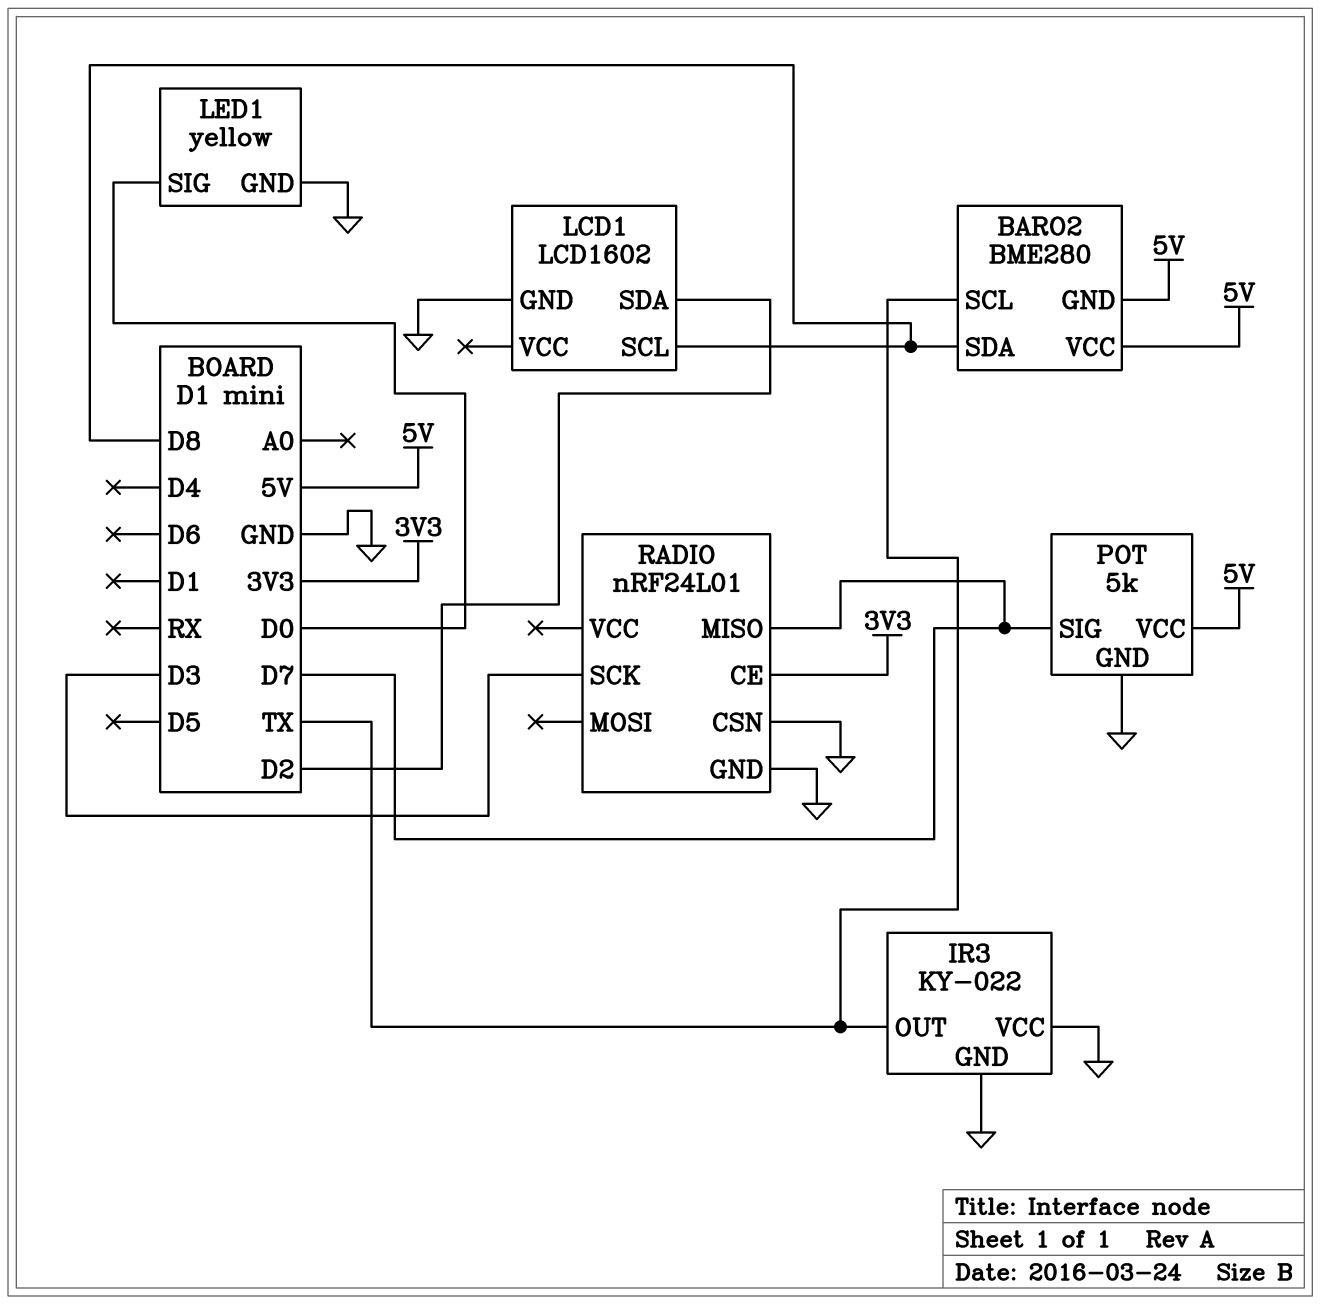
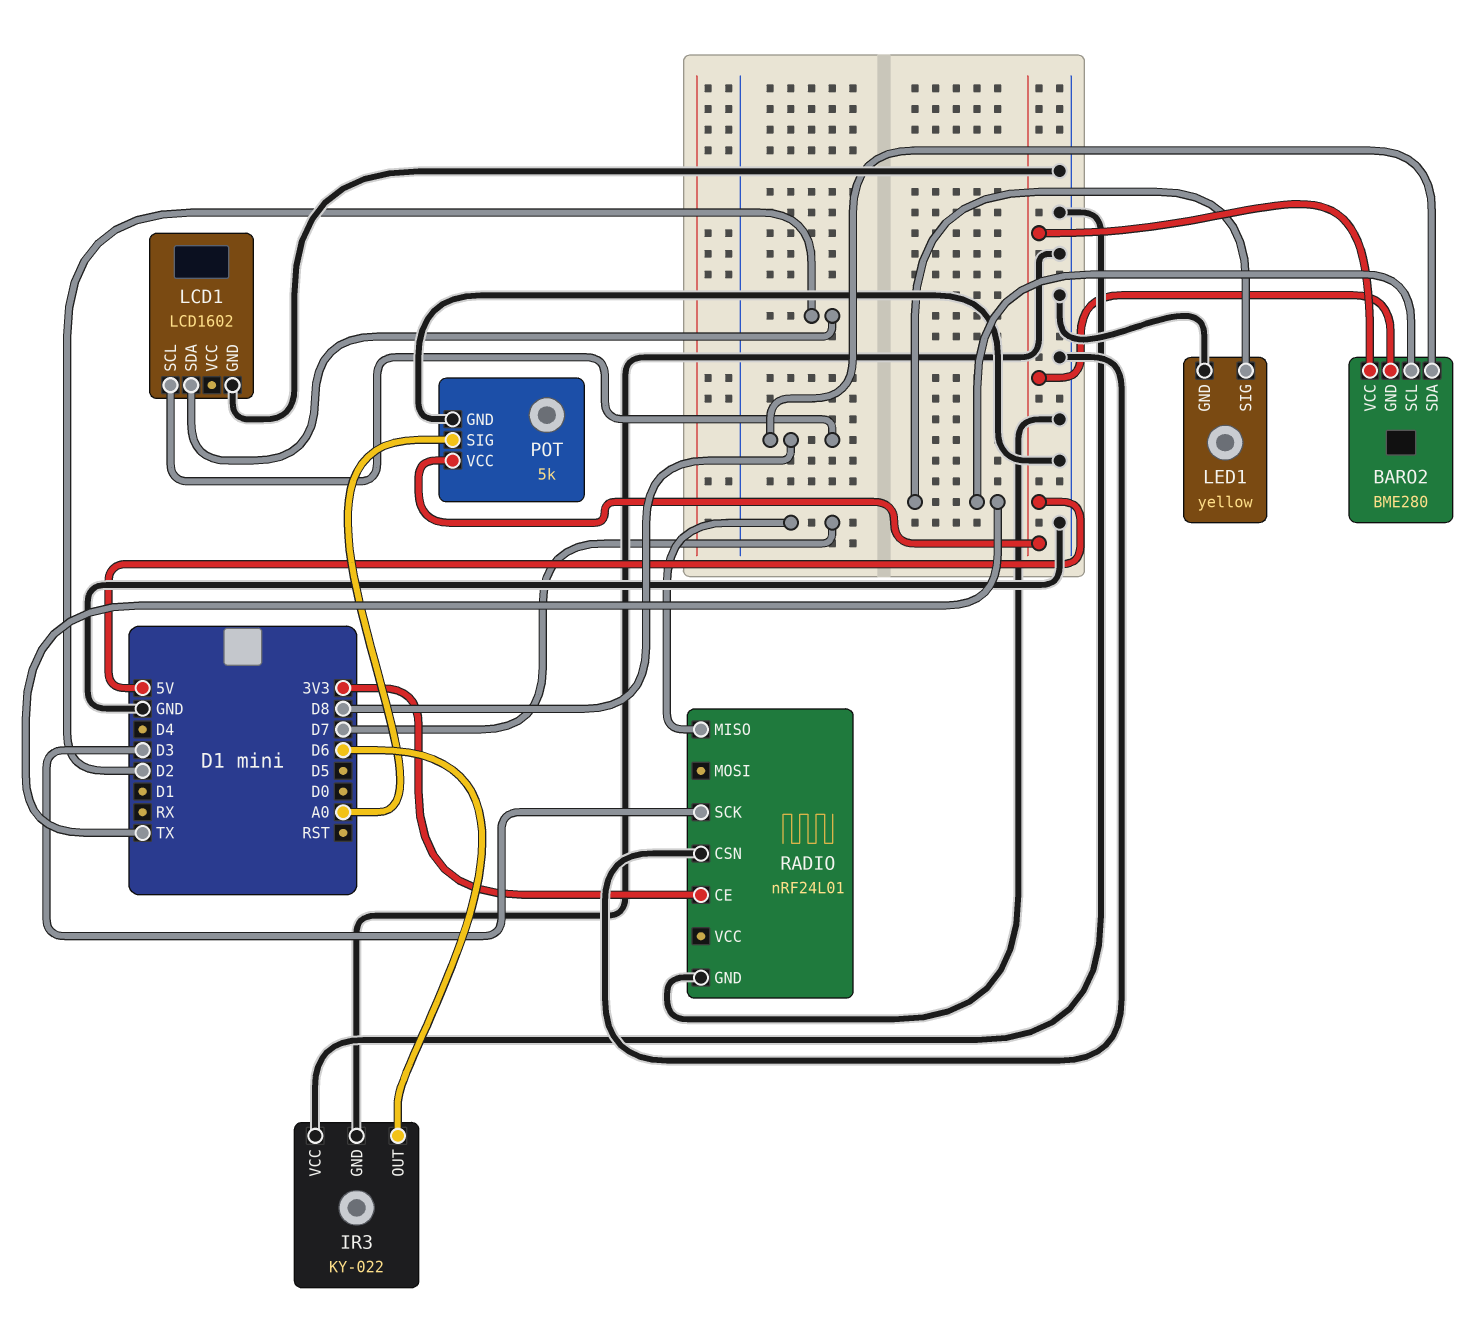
IR3 pin OUT: TX -> D6
LED1 pin SIG: D0 -> TX
POT pin SIG: D7 -> A0

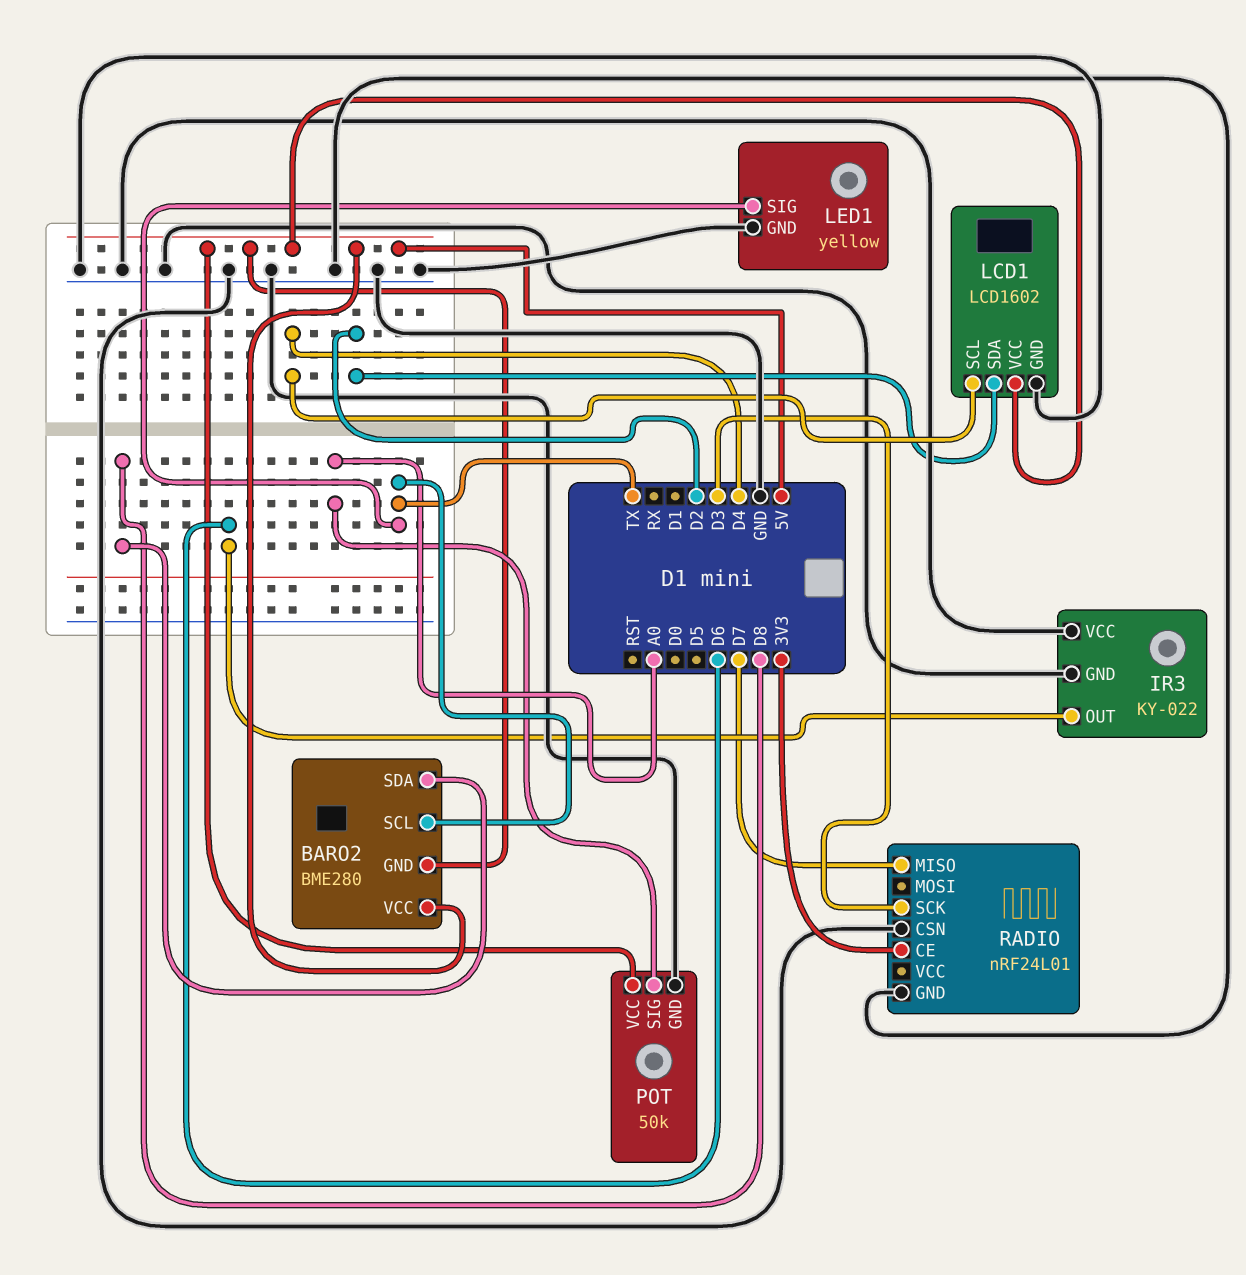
LCD1 pin SCL: D8 -> D4
LCD1 pin VCC: none -> 5V
POT: 5k -> 50k

